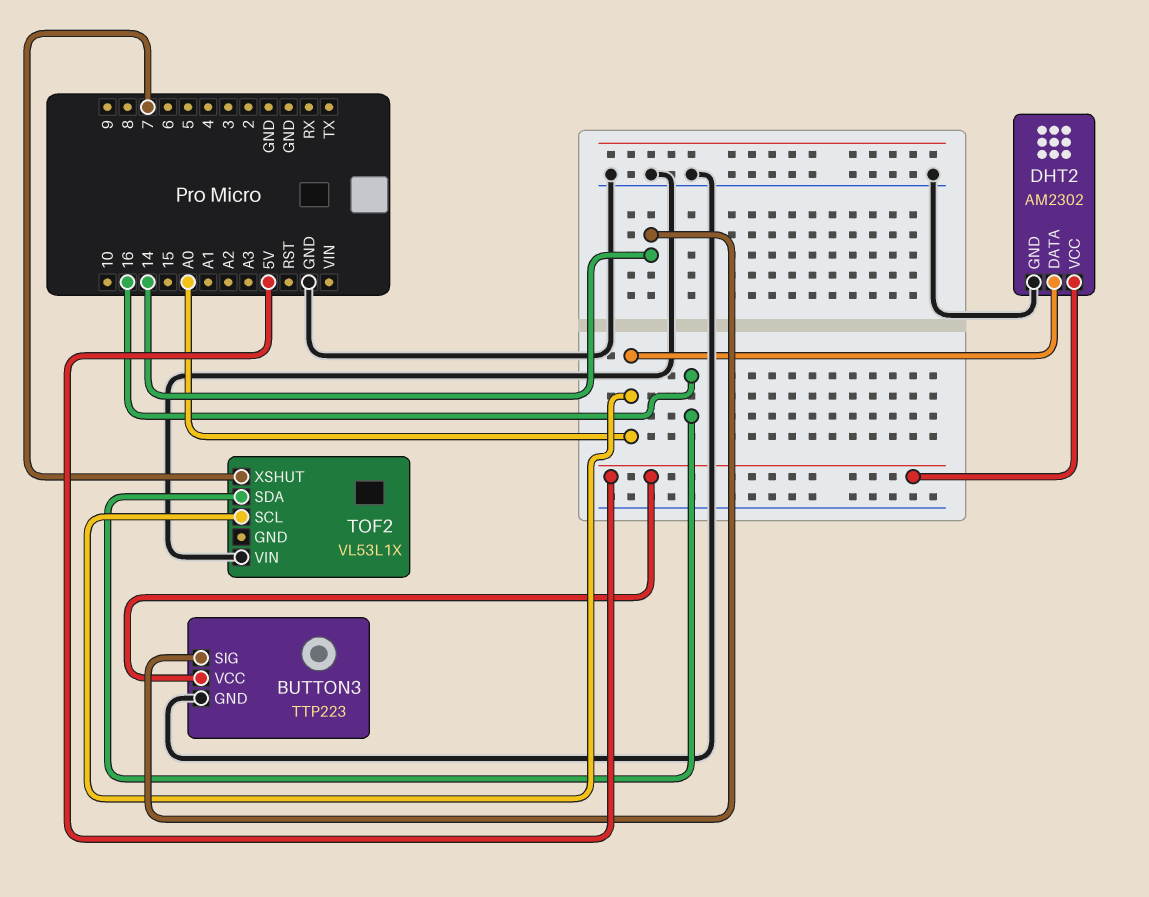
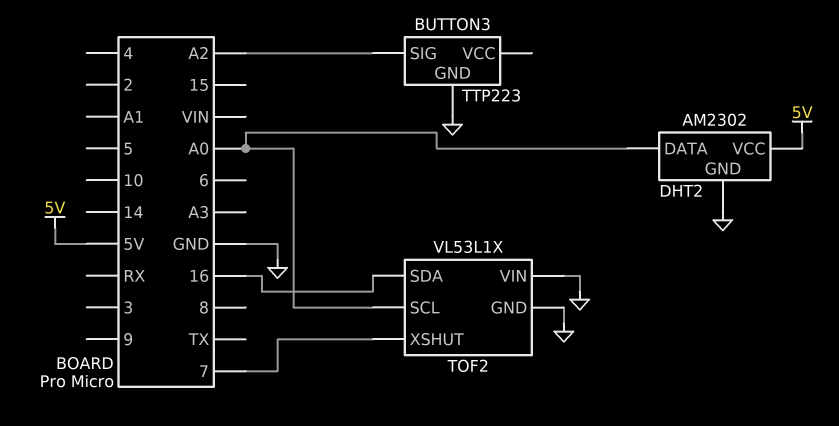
BUTTON3 pin SIG: 14 -> A2
BUTTON3 pin VCC: 5V -> none
TOF2 pin GND: none -> GND

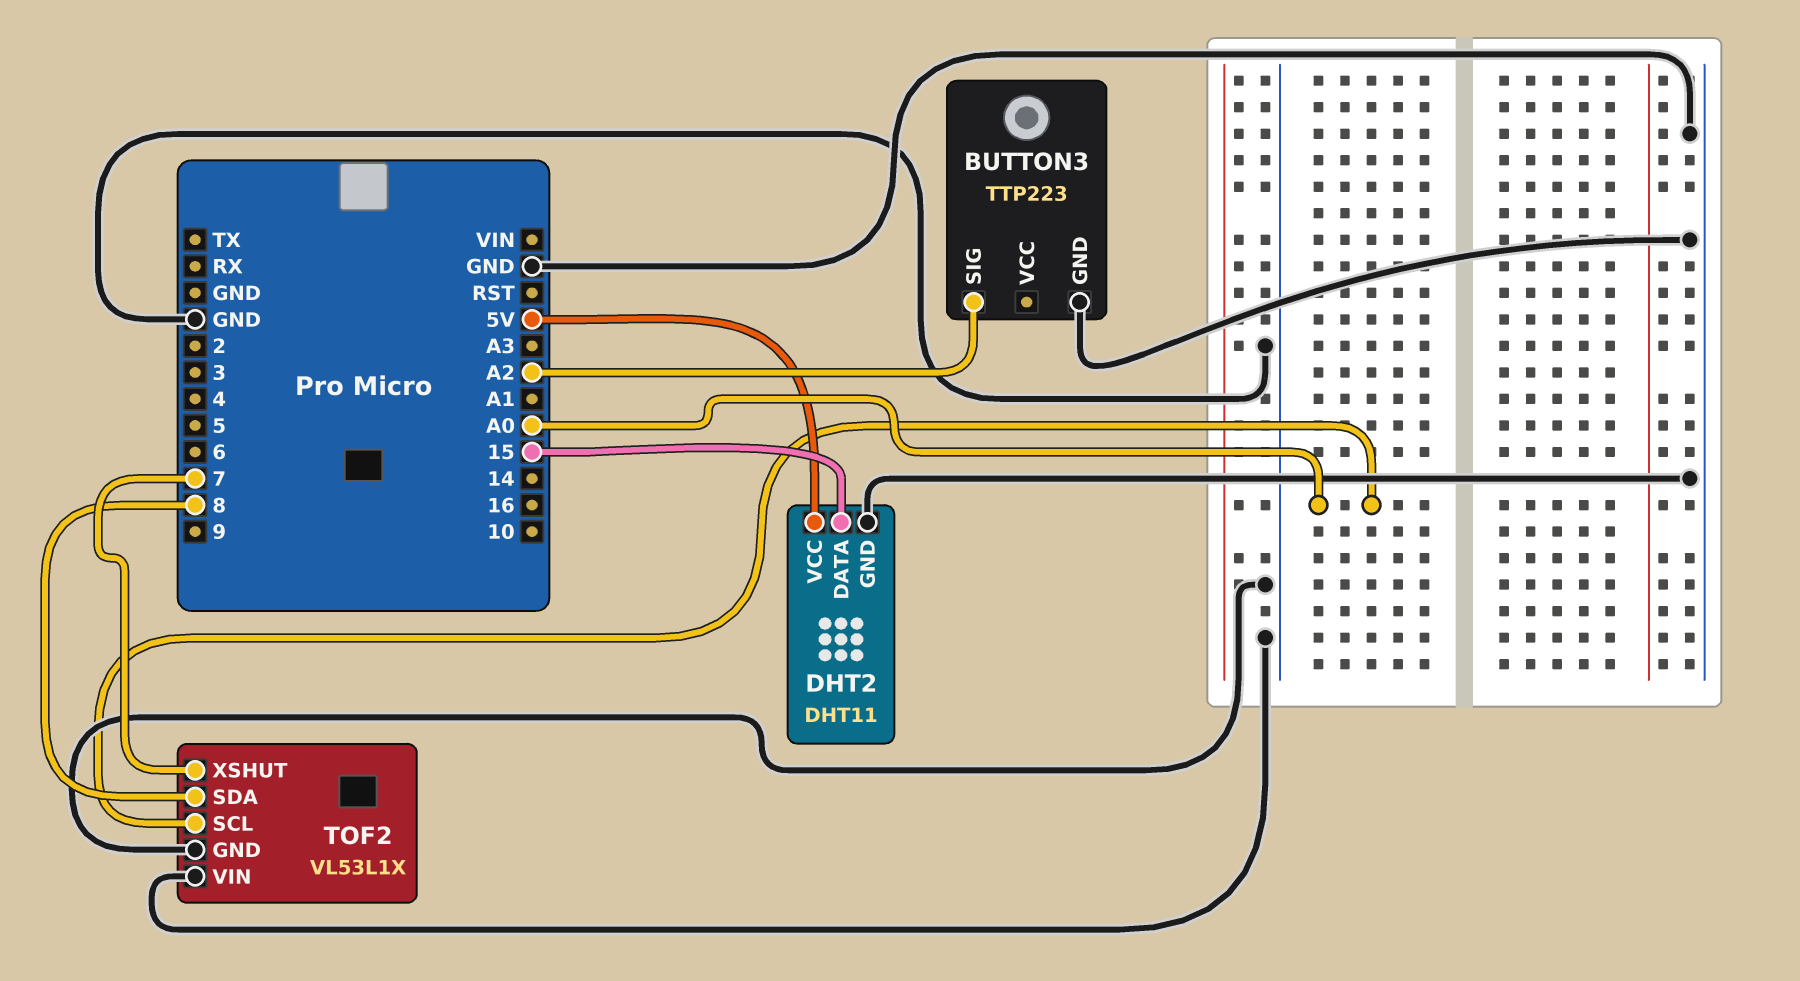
DHT2: AM2302 -> DHT11
DHT2 pin DATA: A0 -> 15
TOF2 pin SDA: 16 -> 8

